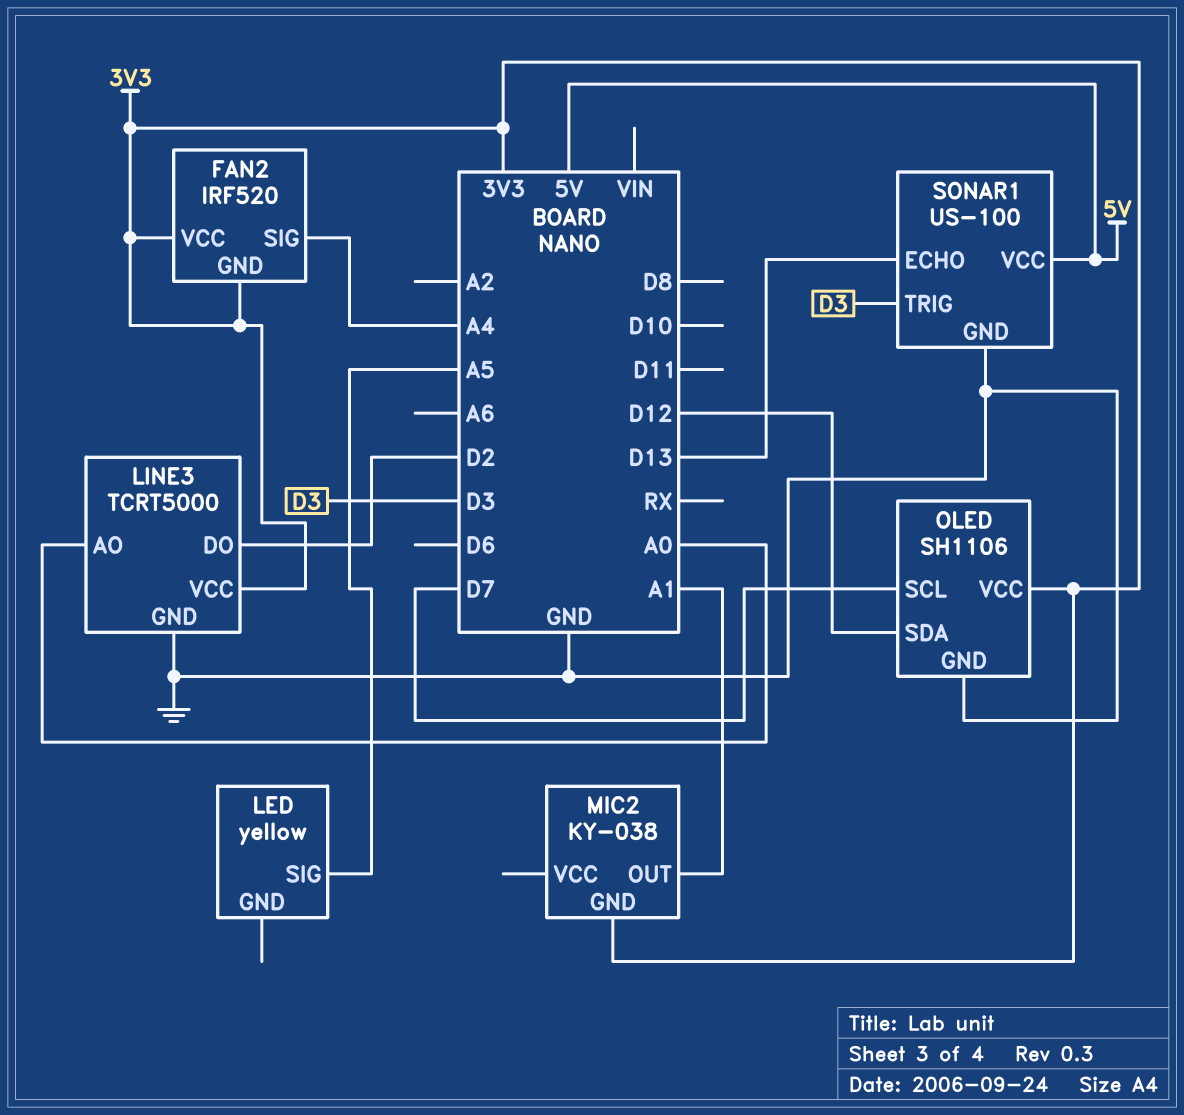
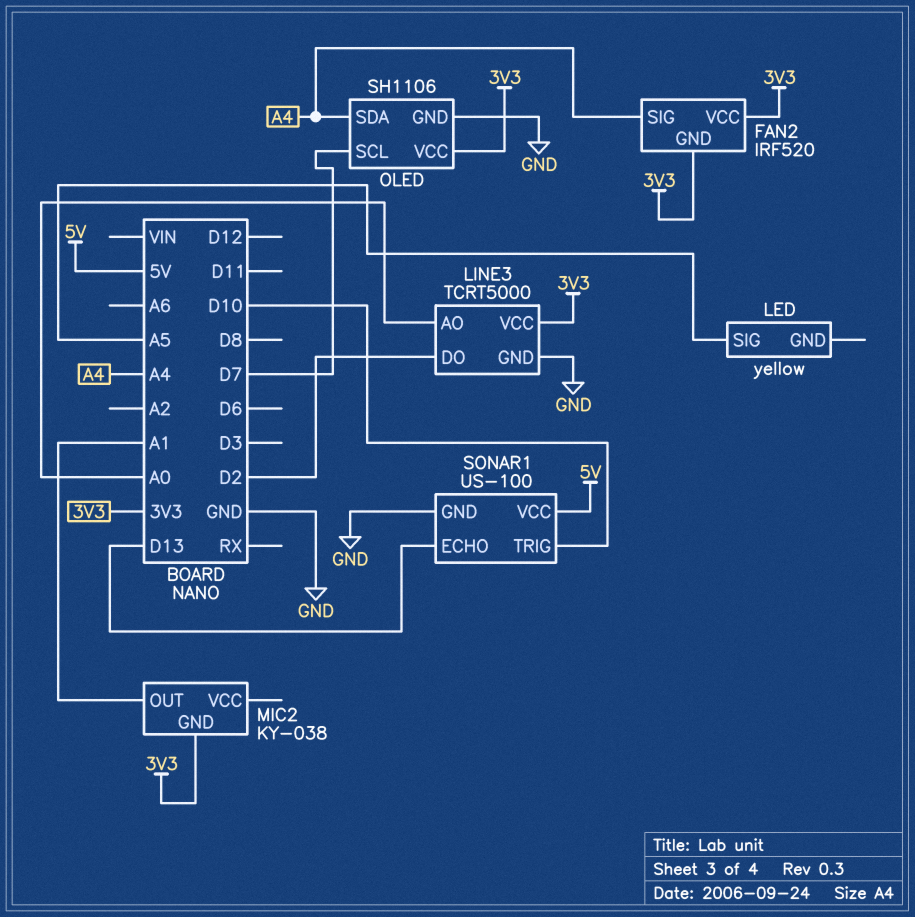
OLED pin SDA: D12 -> A4
SONAR1 pin TRIG: D3 -> D10

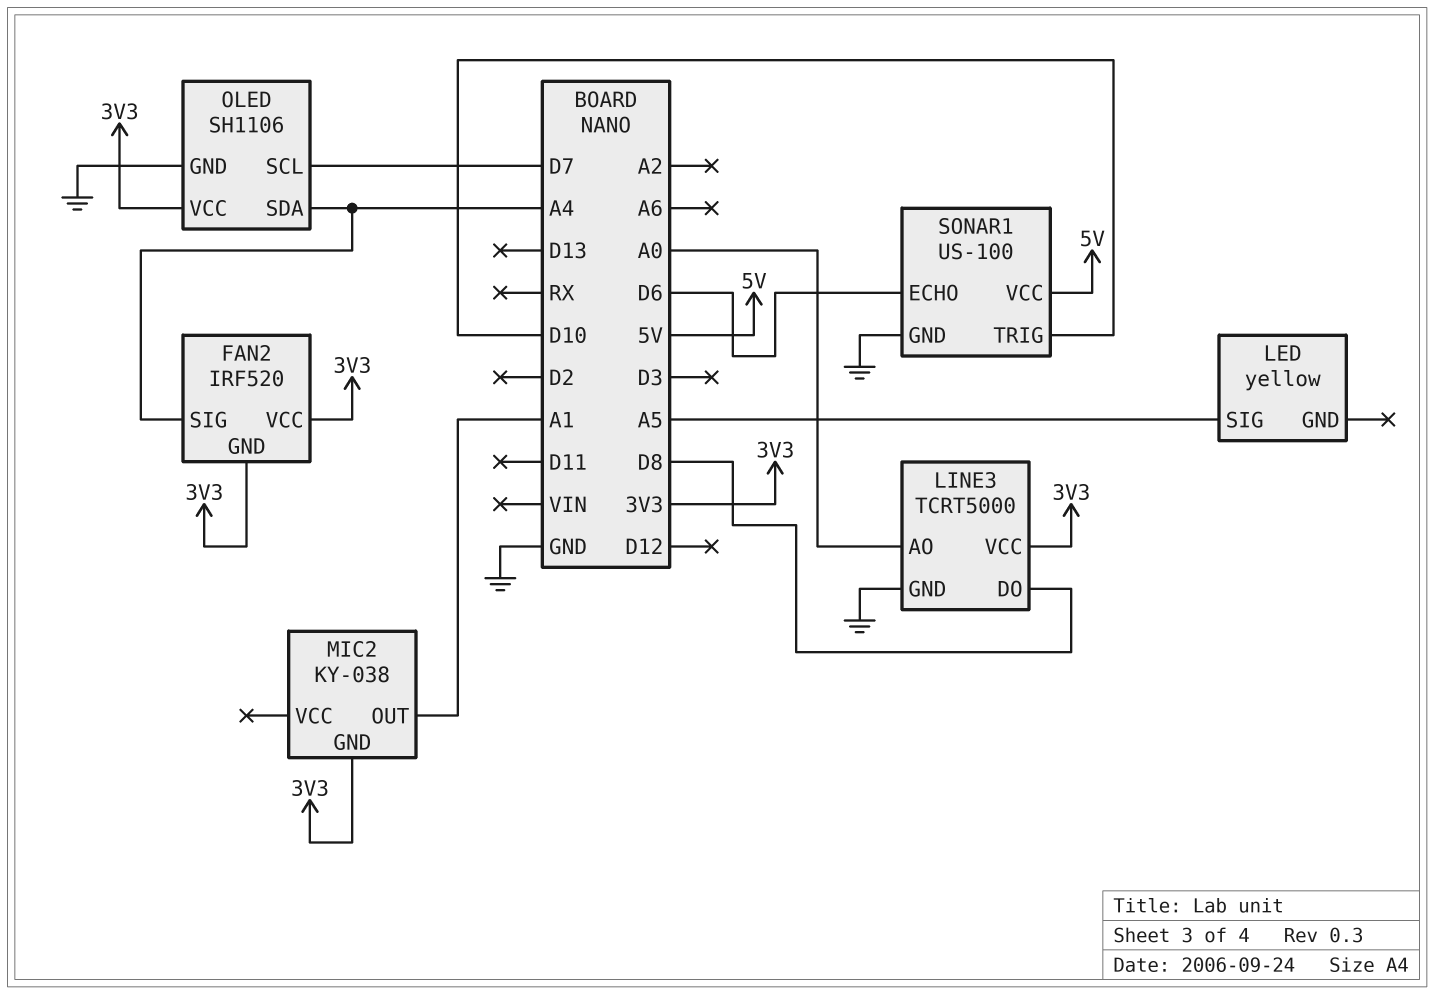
LINE3 pin DO: D2 -> D8
SONAR1 pin ECHO: D13 -> D6

